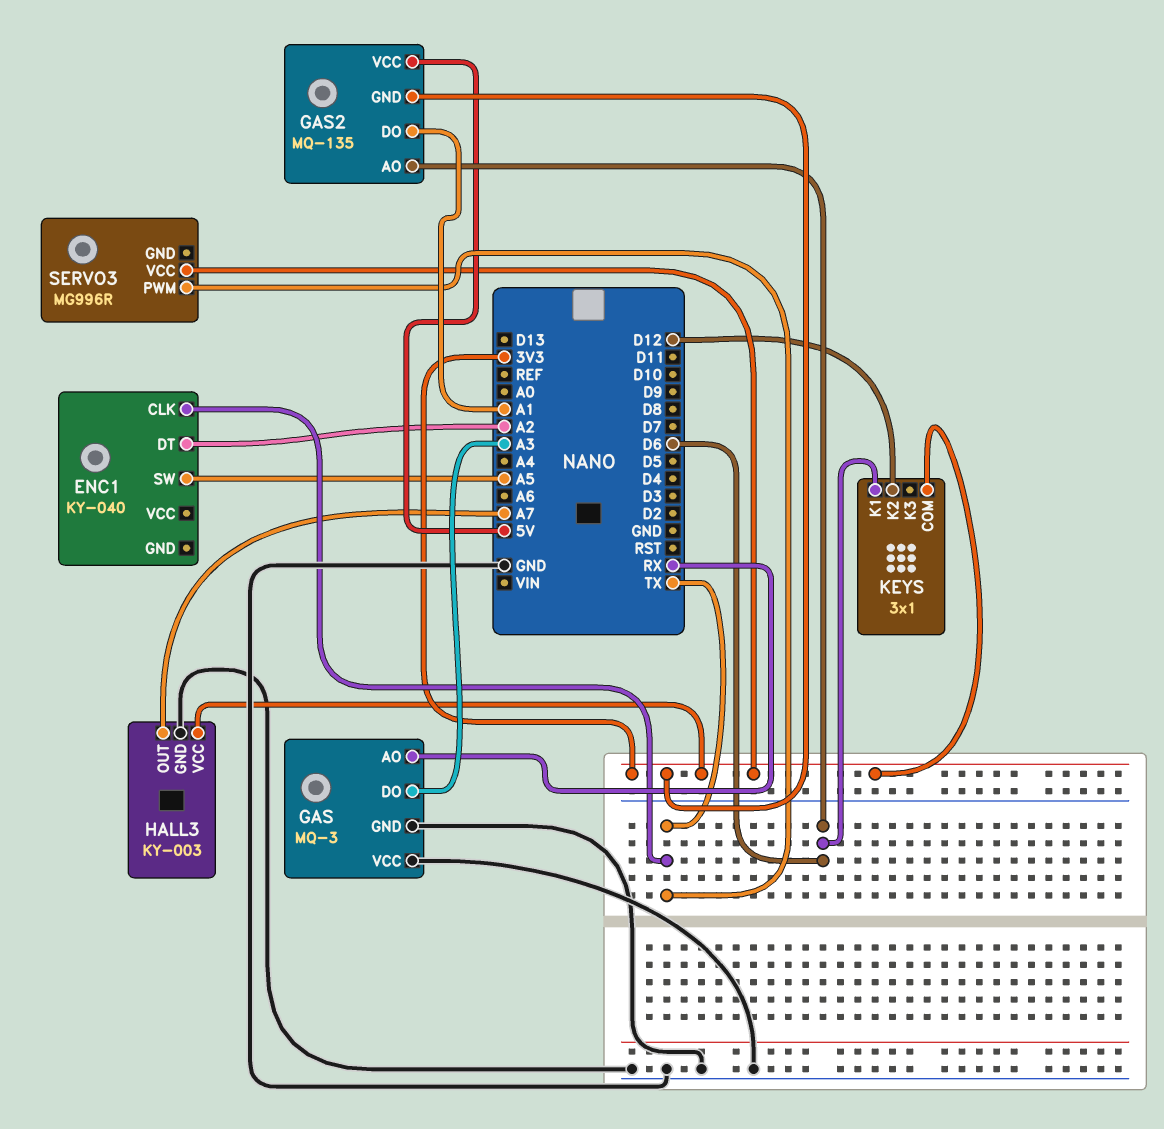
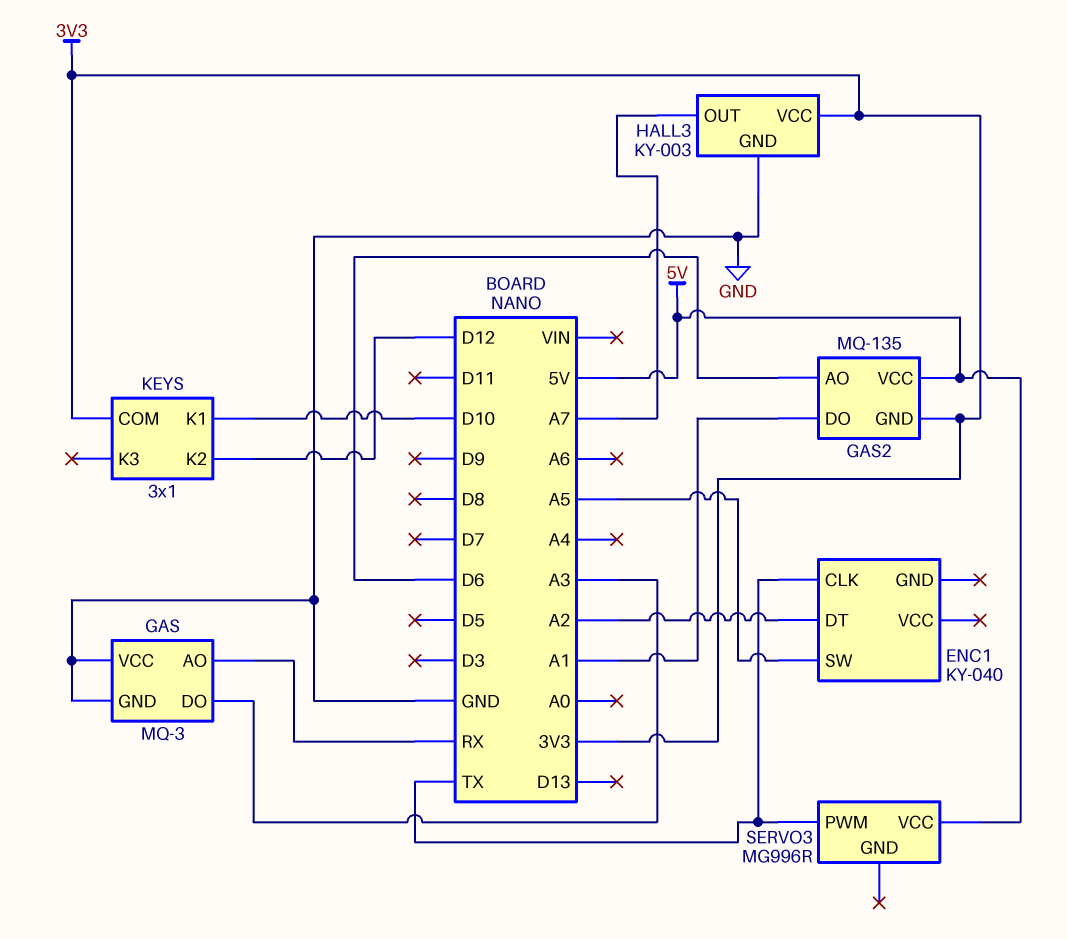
KEYS pin K1: D6 -> D10
SERVO3 pin VCC: 3V3 -> 5V

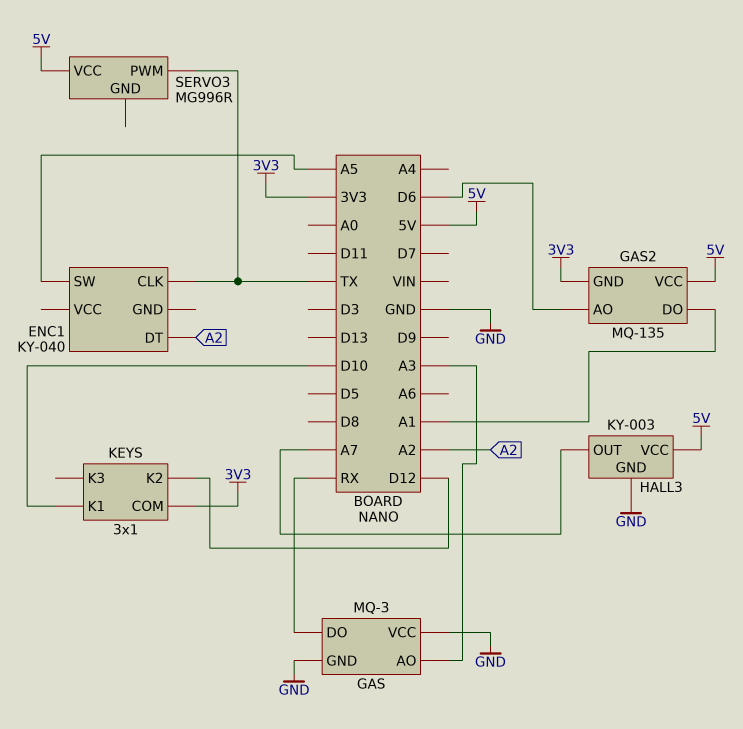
GAS pin AO: RX -> A3
GAS pin DO: A3 -> RX
HALL3 pin VCC: 3V3 -> 5V

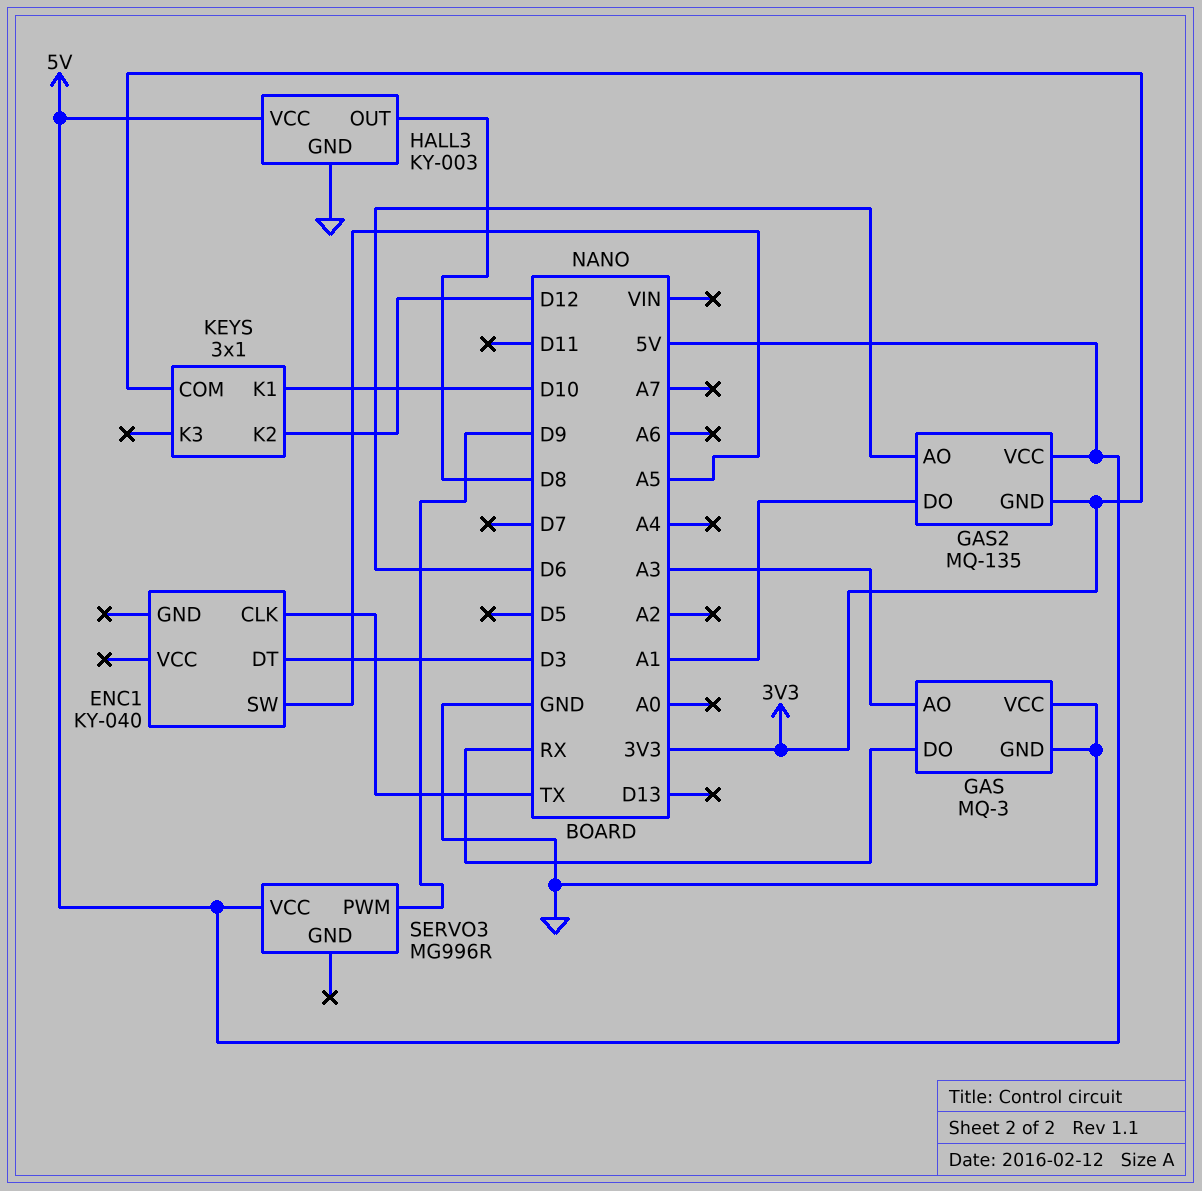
ENC1 pin DT: A2 -> D3
HALL3 pin OUT: A7 -> D8
SERVO3 pin PWM: TX -> D9

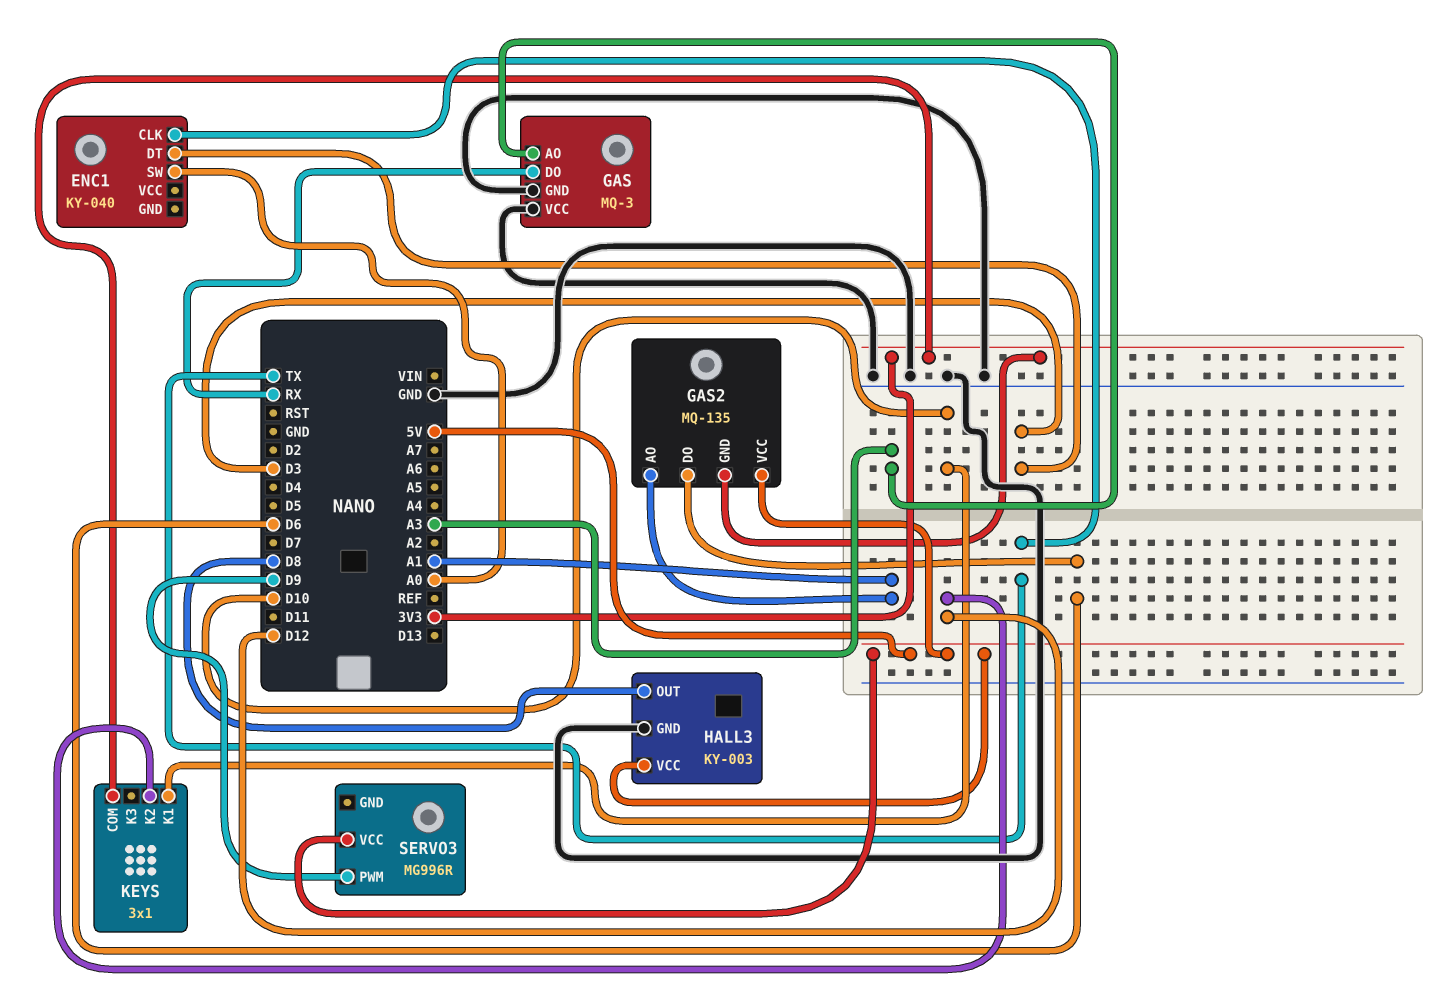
ENC1 pin SW: A5 -> A0
GAS2 pin AO: D6 -> A1
GAS2 pin DO: A1 -> D6

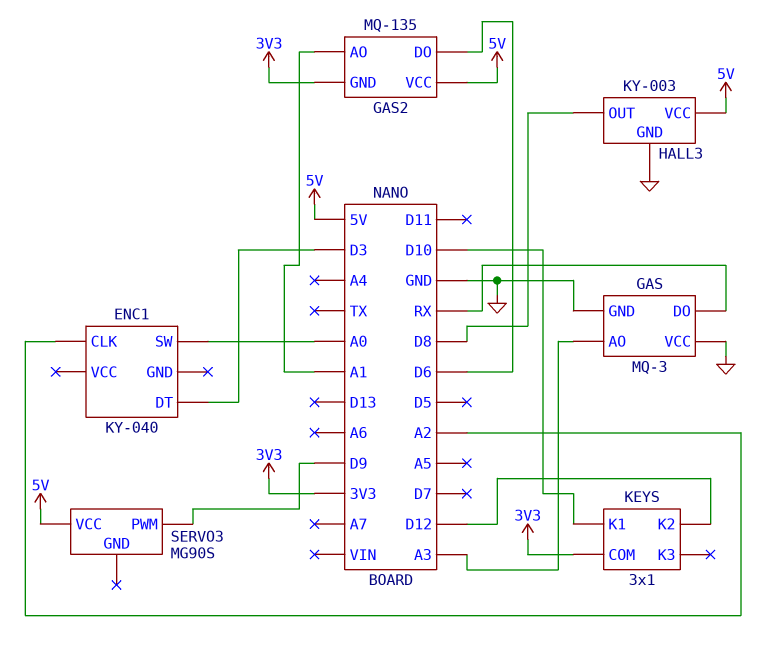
ENC1 pin CLK: TX -> A2
SERVO3: MG996R -> MG90S

